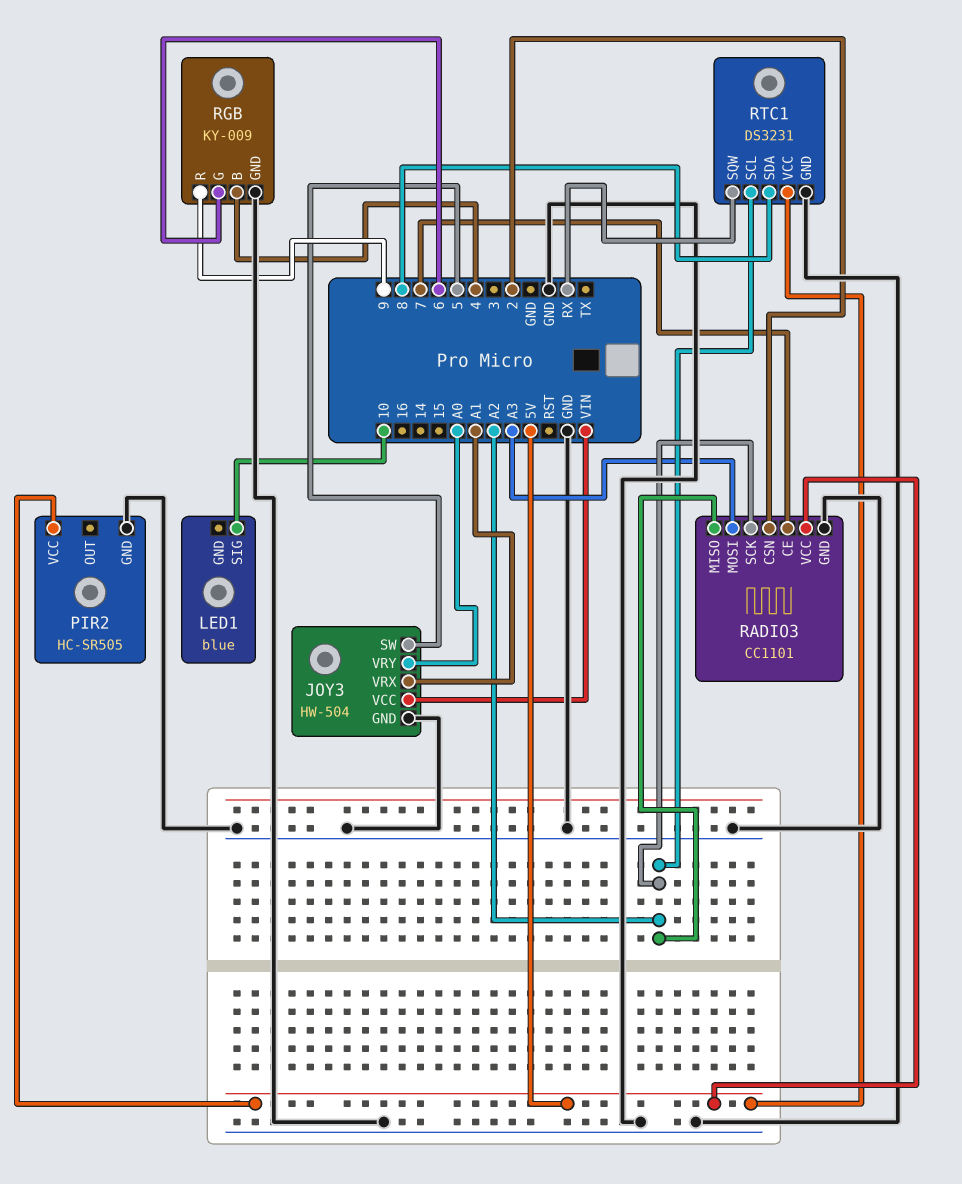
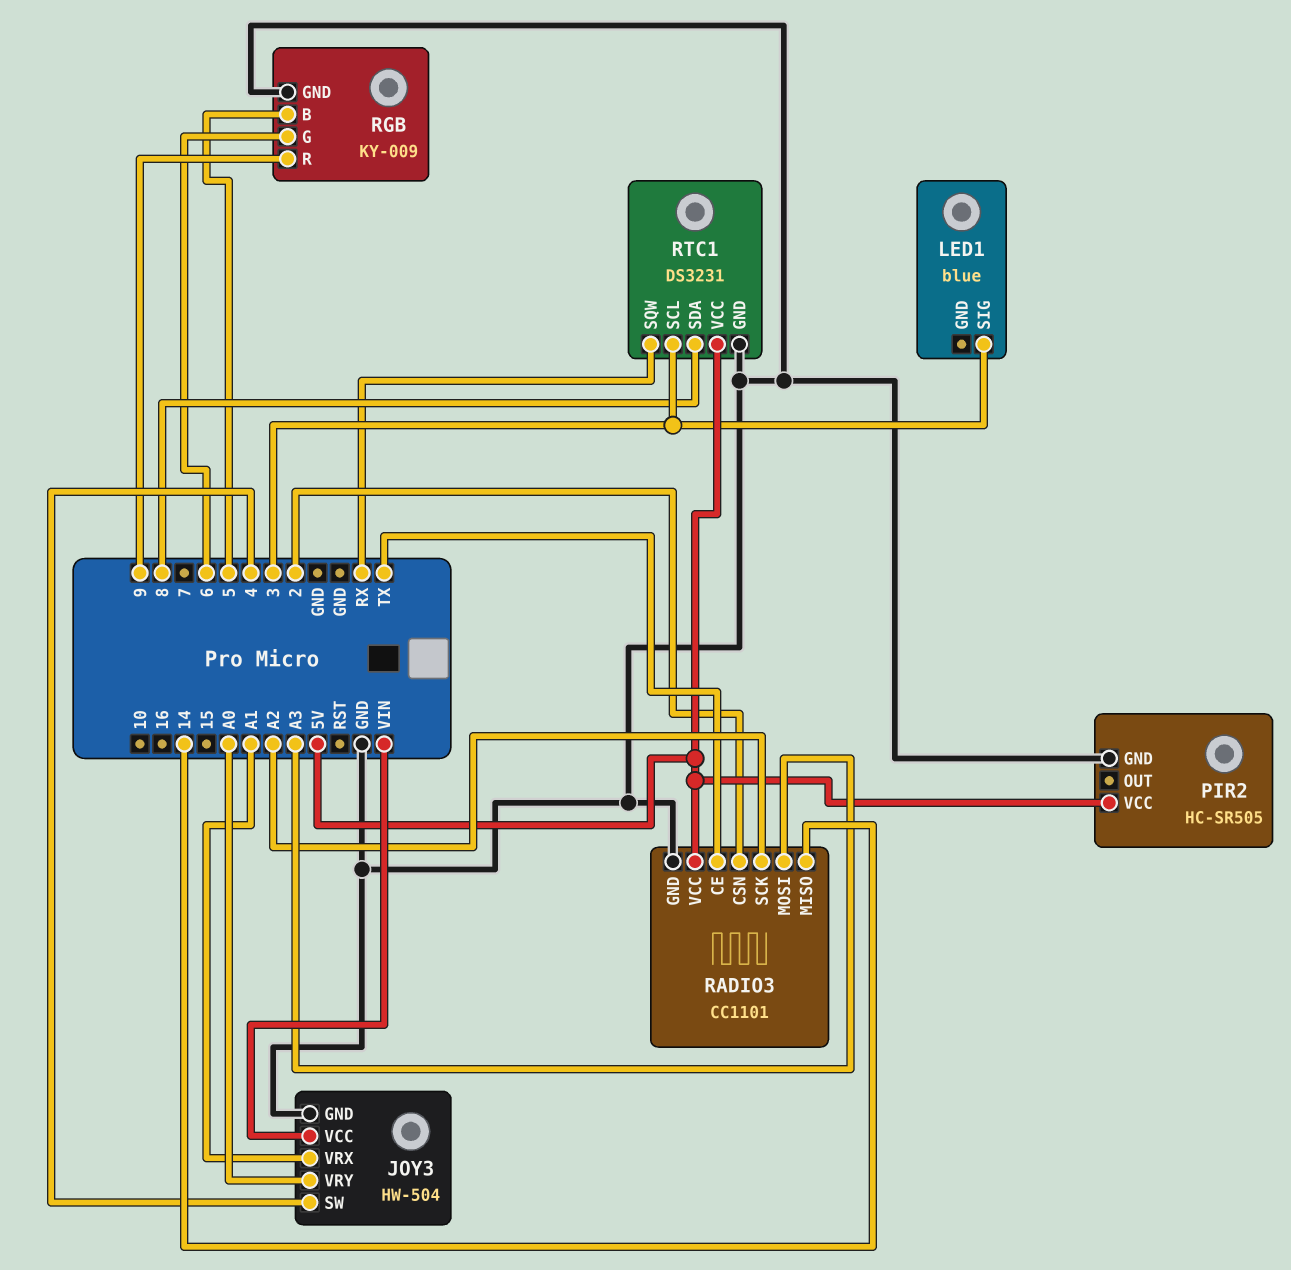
JOY3 pin SW: 5 -> 4
LED1 pin SIG: 10 -> 3
RADIO3 pin CE: 7 -> TX
RADIO3 pin MISO: A2 -> 14
RGB pin B: 4 -> 5
RTC1 pin SCL: A2 -> 3

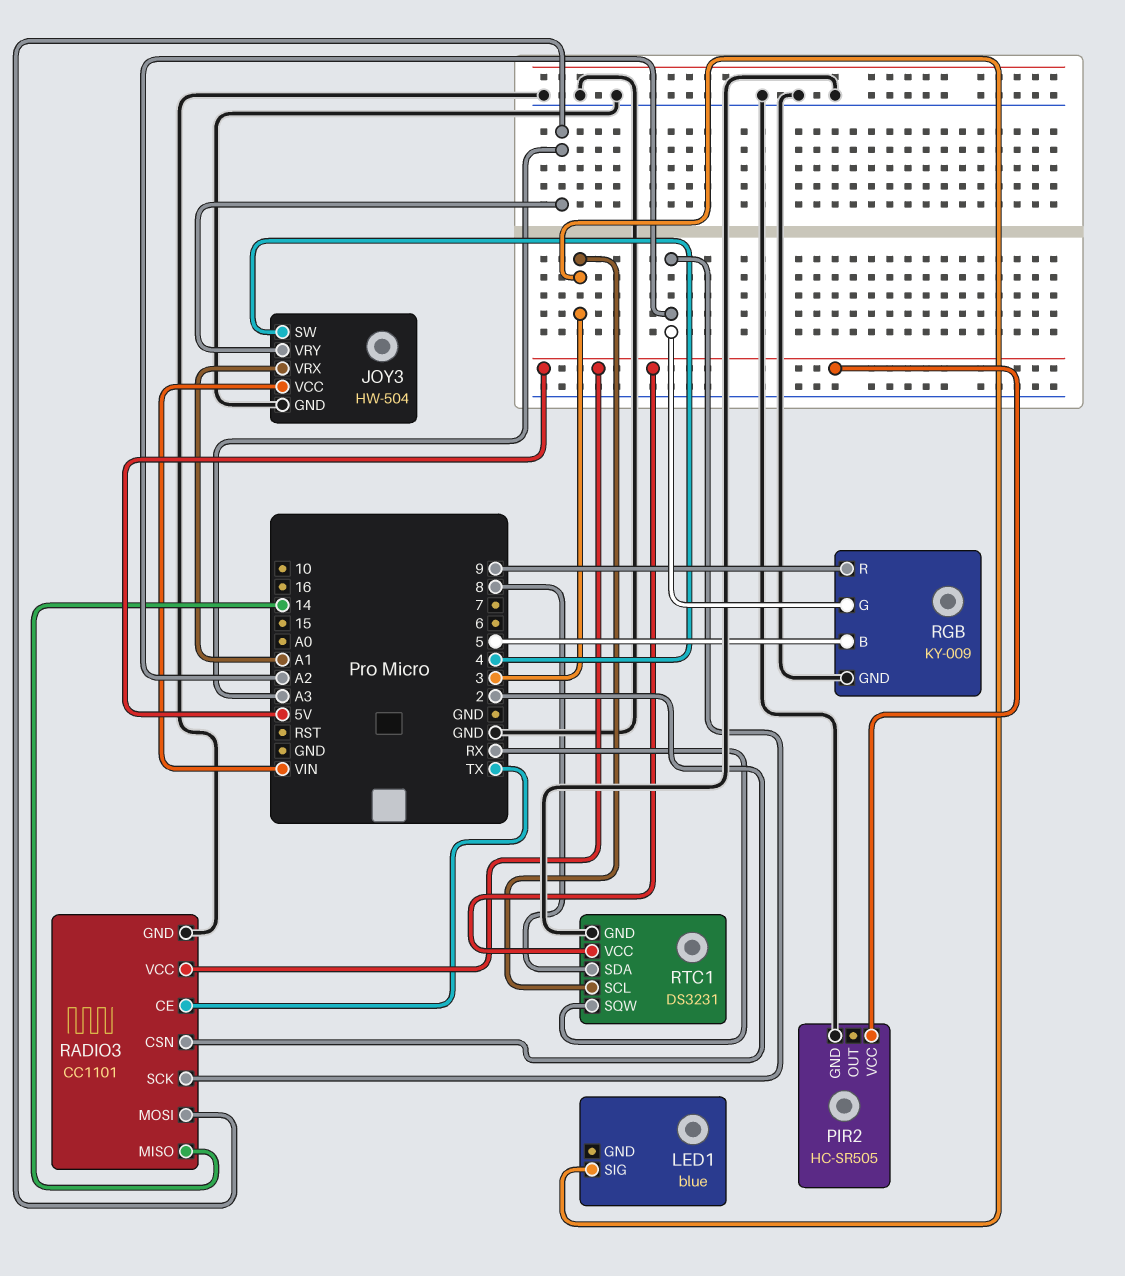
JOY3 pin VRY: A0 -> A3
RGB pin G: 6 -> A2

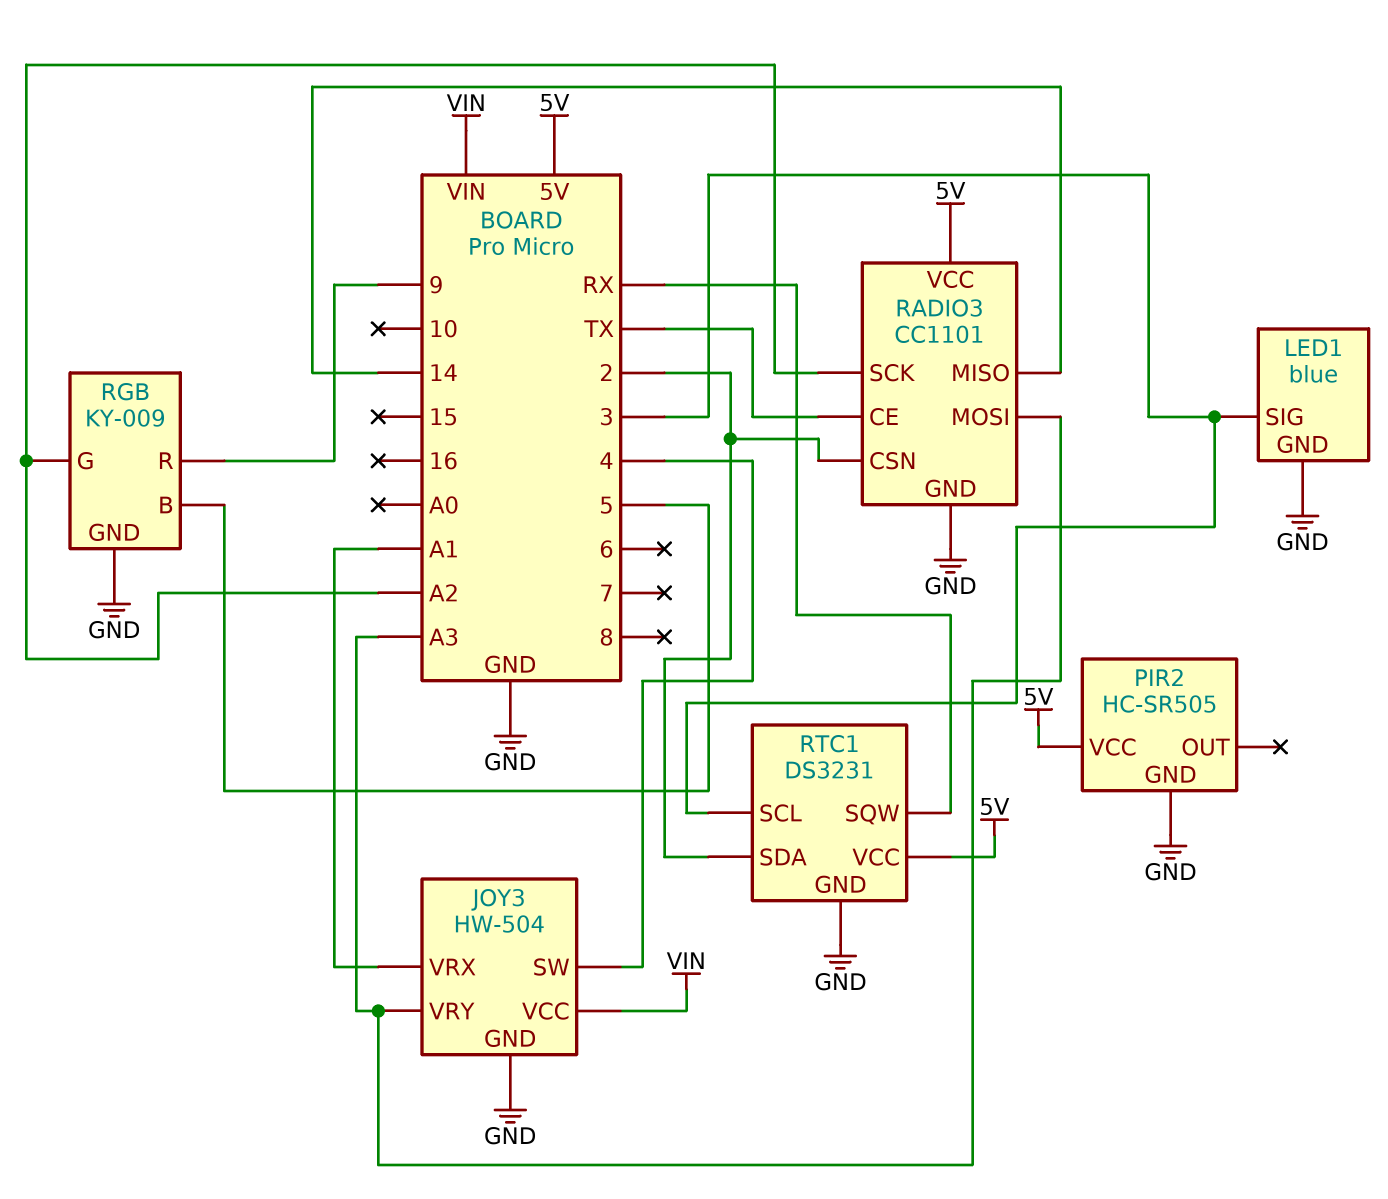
LED1 pin GND: none -> GND
RTC1 pin SDA: 8 -> 2

